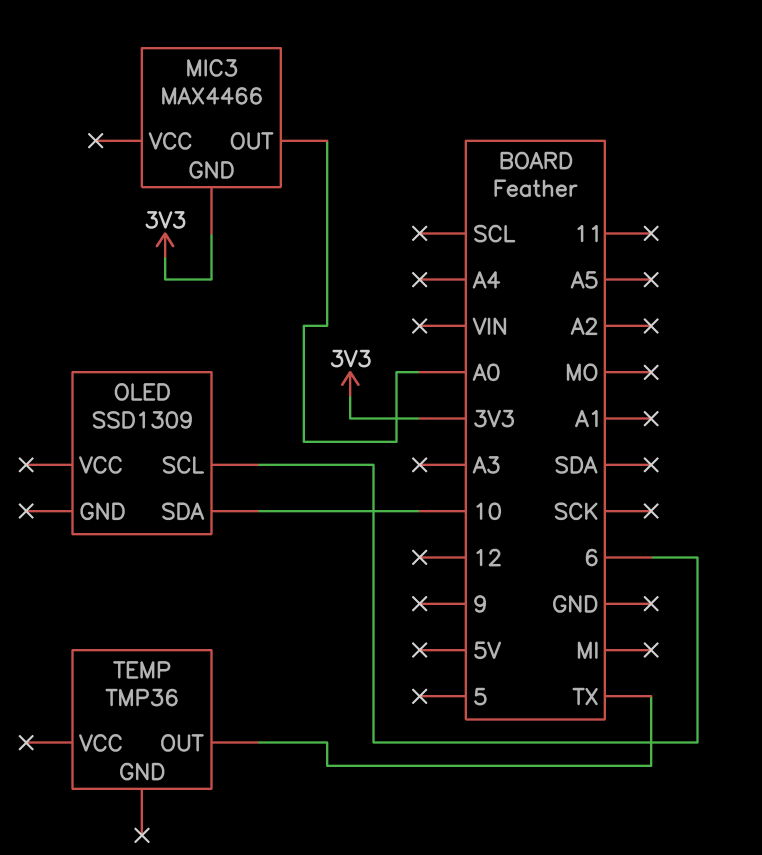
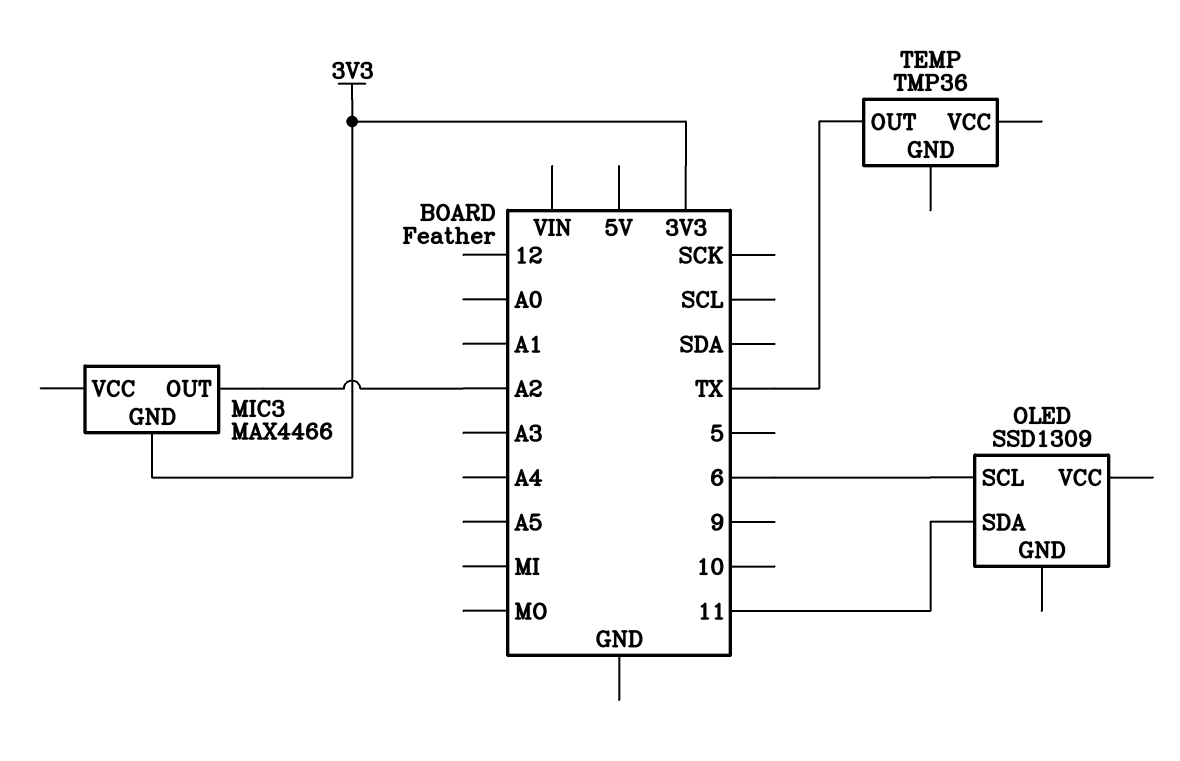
MIC3 pin OUT: A0 -> A2
OLED pin SDA: 10 -> 11

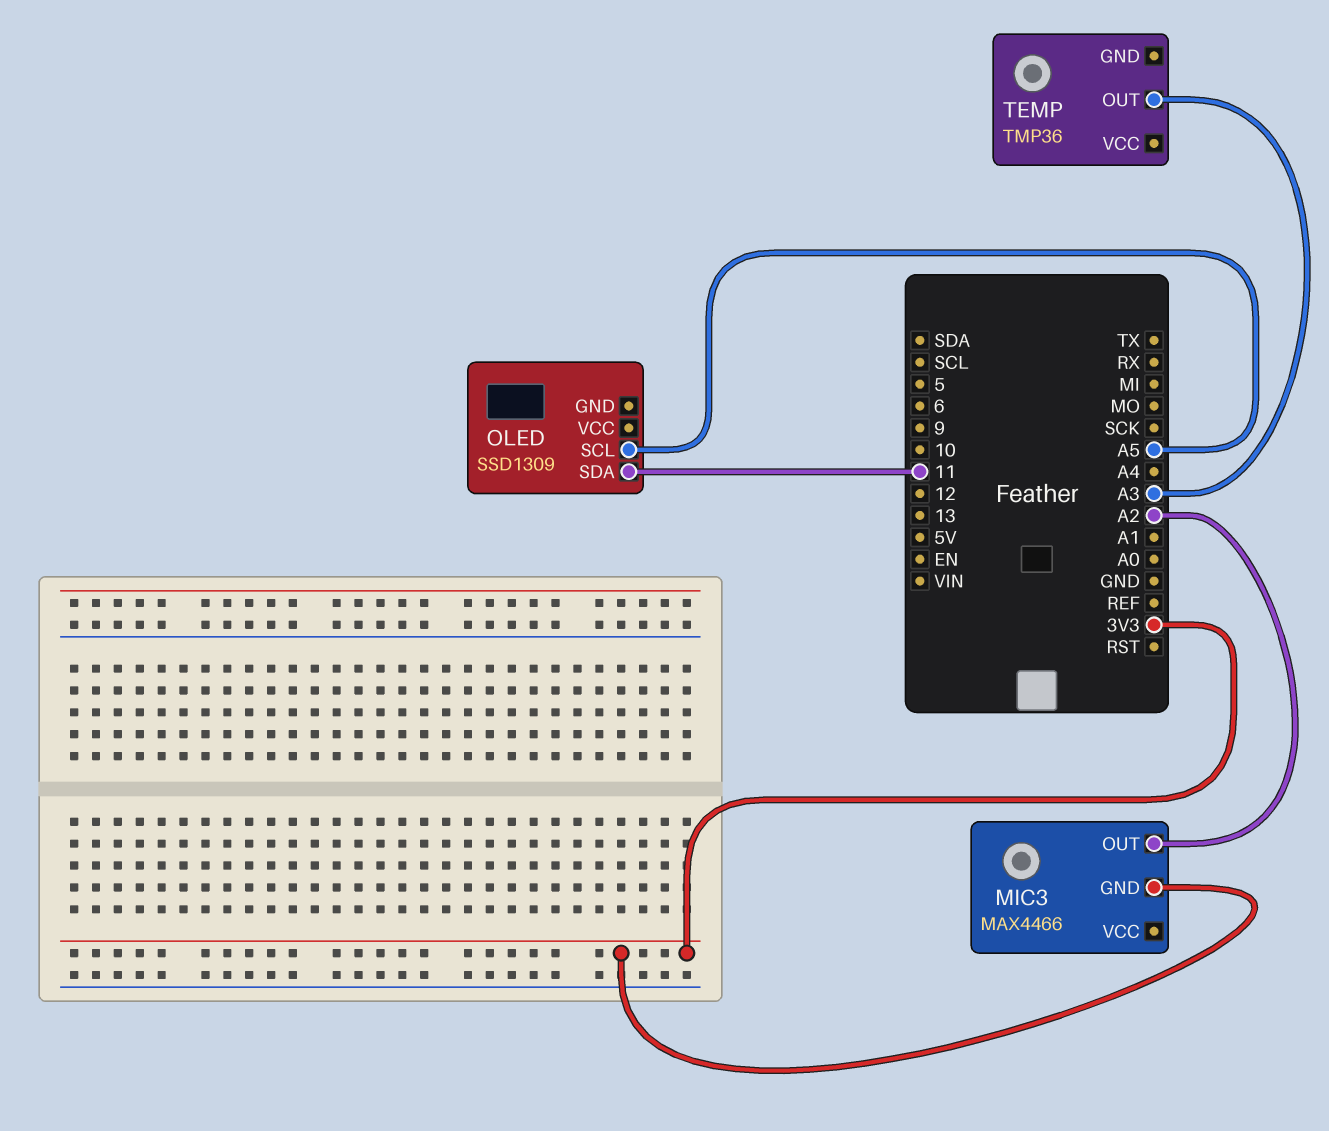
OLED pin SCL: 6 -> A5
TEMP pin OUT: TX -> A3

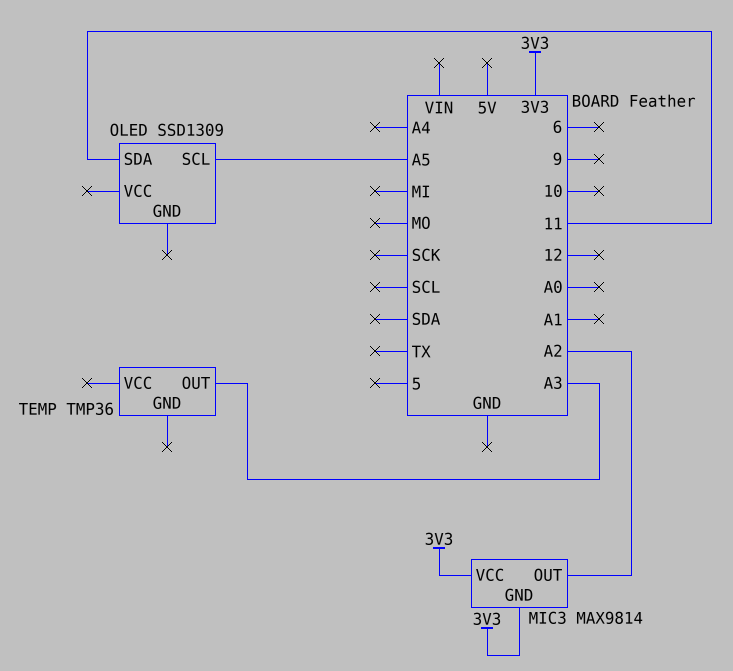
MIC3: MAX4466 -> MAX9814
MIC3 pin VCC: none -> 3V3

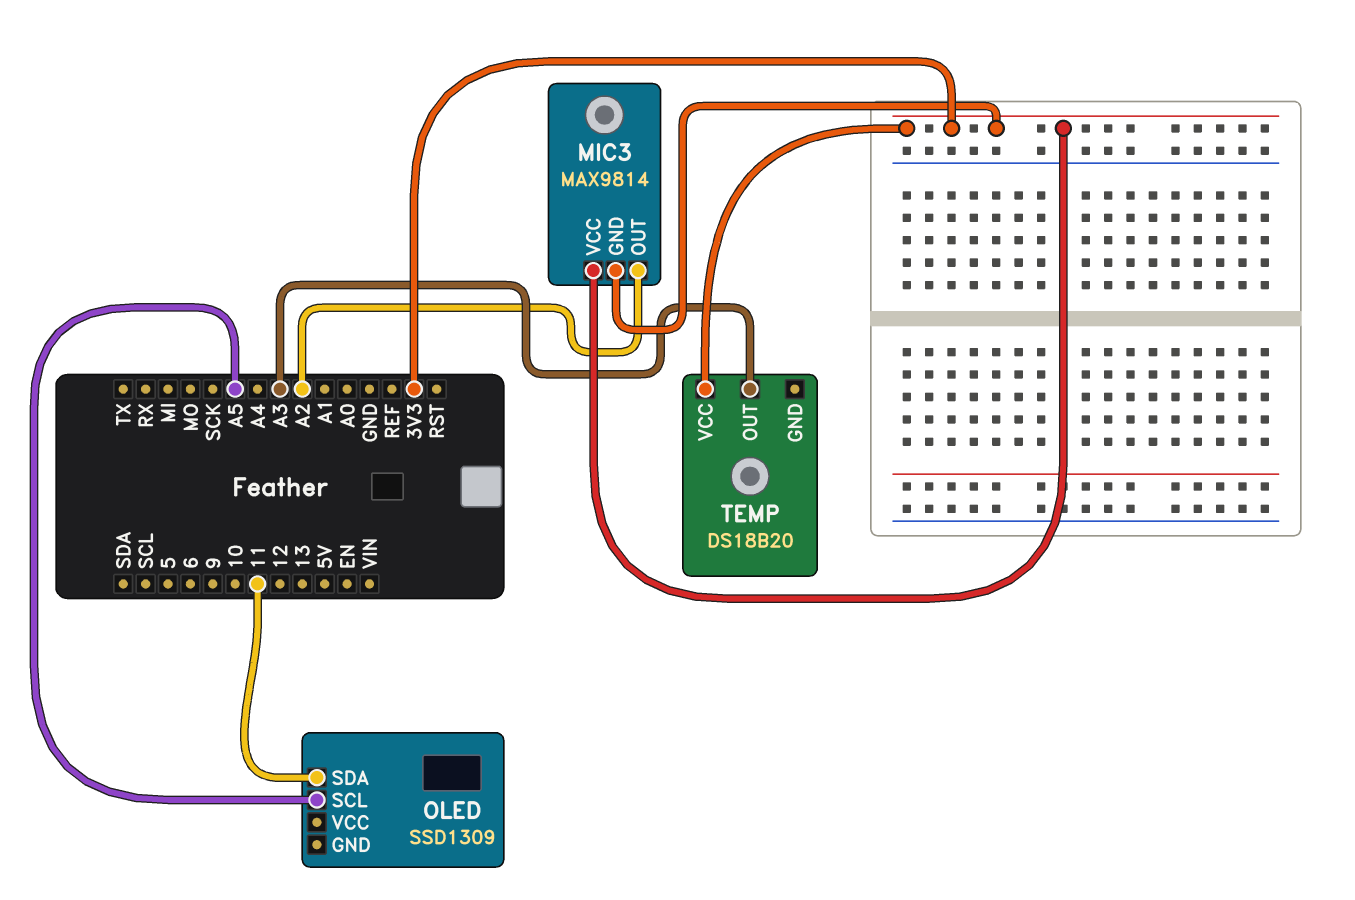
TEMP: TMP36 -> DS18B20
TEMP pin VCC: none -> 3V3

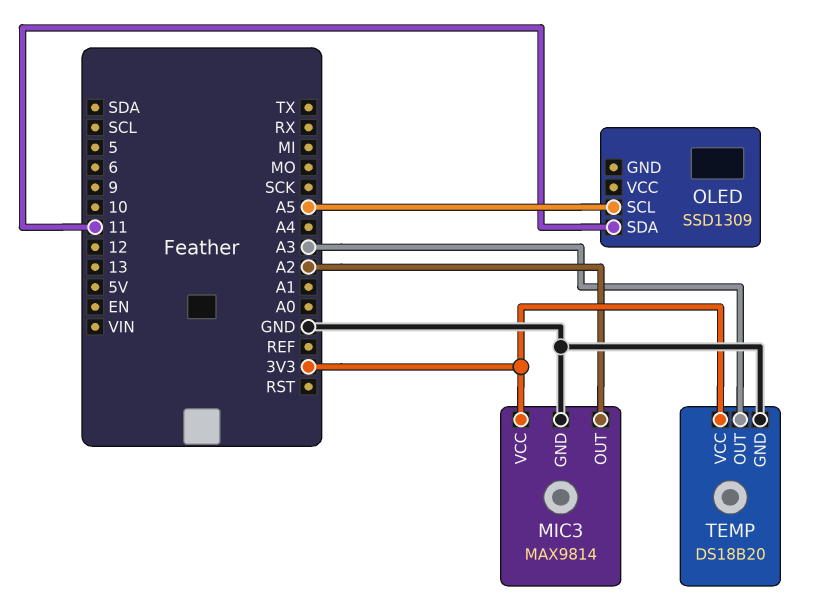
MIC3 pin GND: 3V3 -> GND
TEMP pin GND: none -> GND

